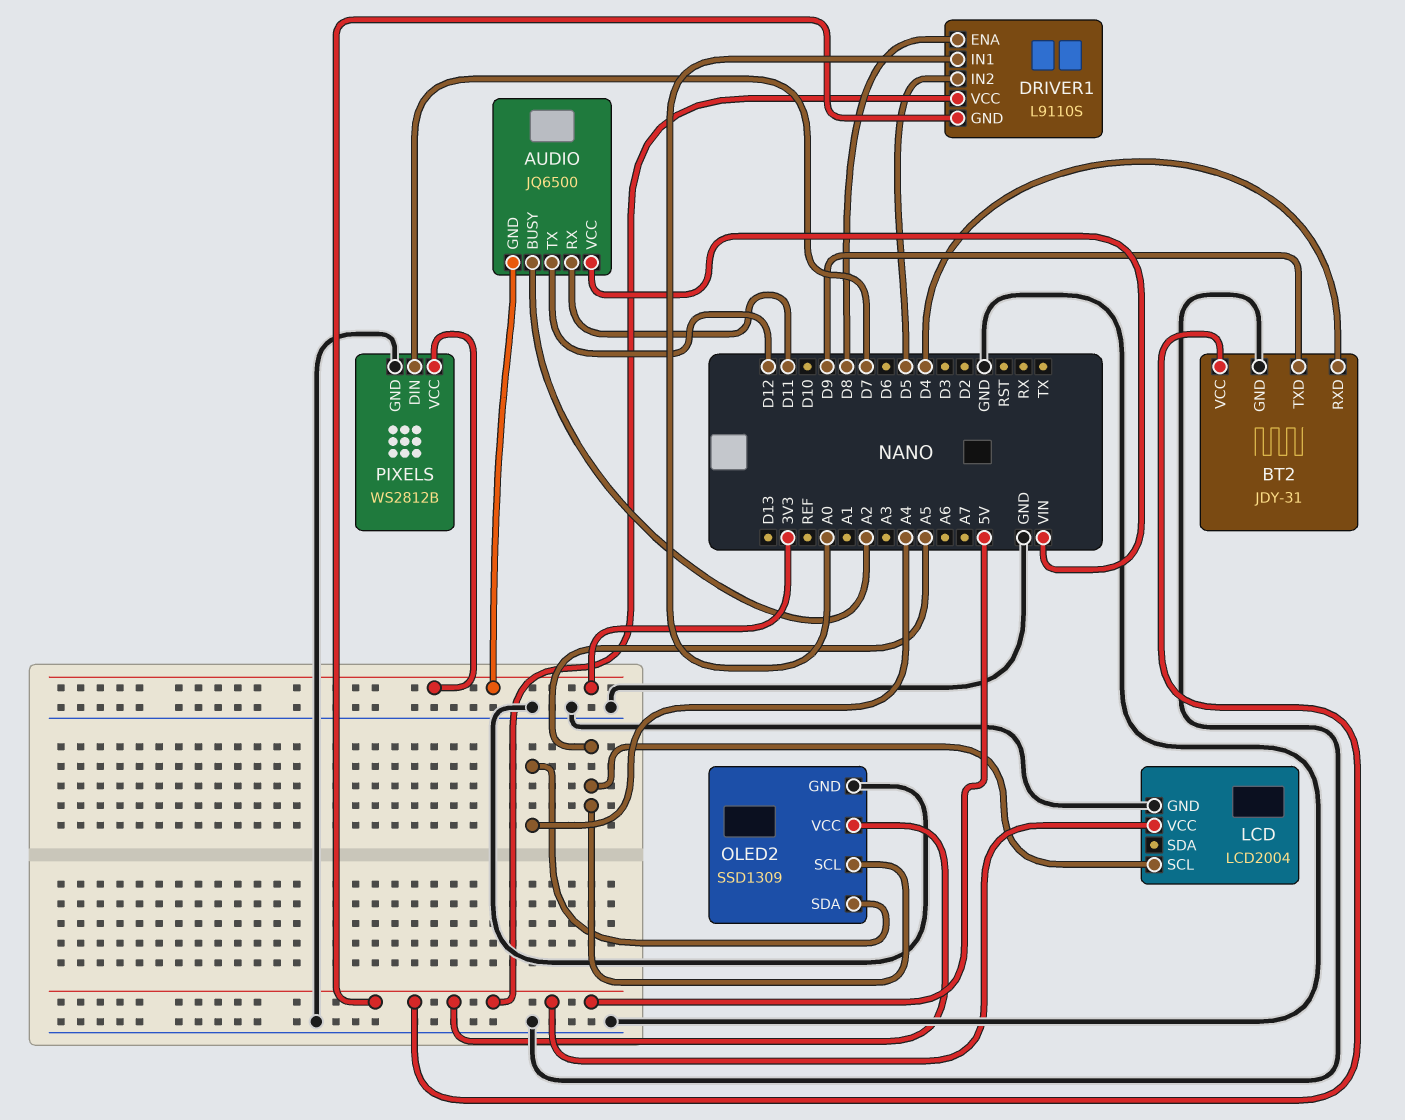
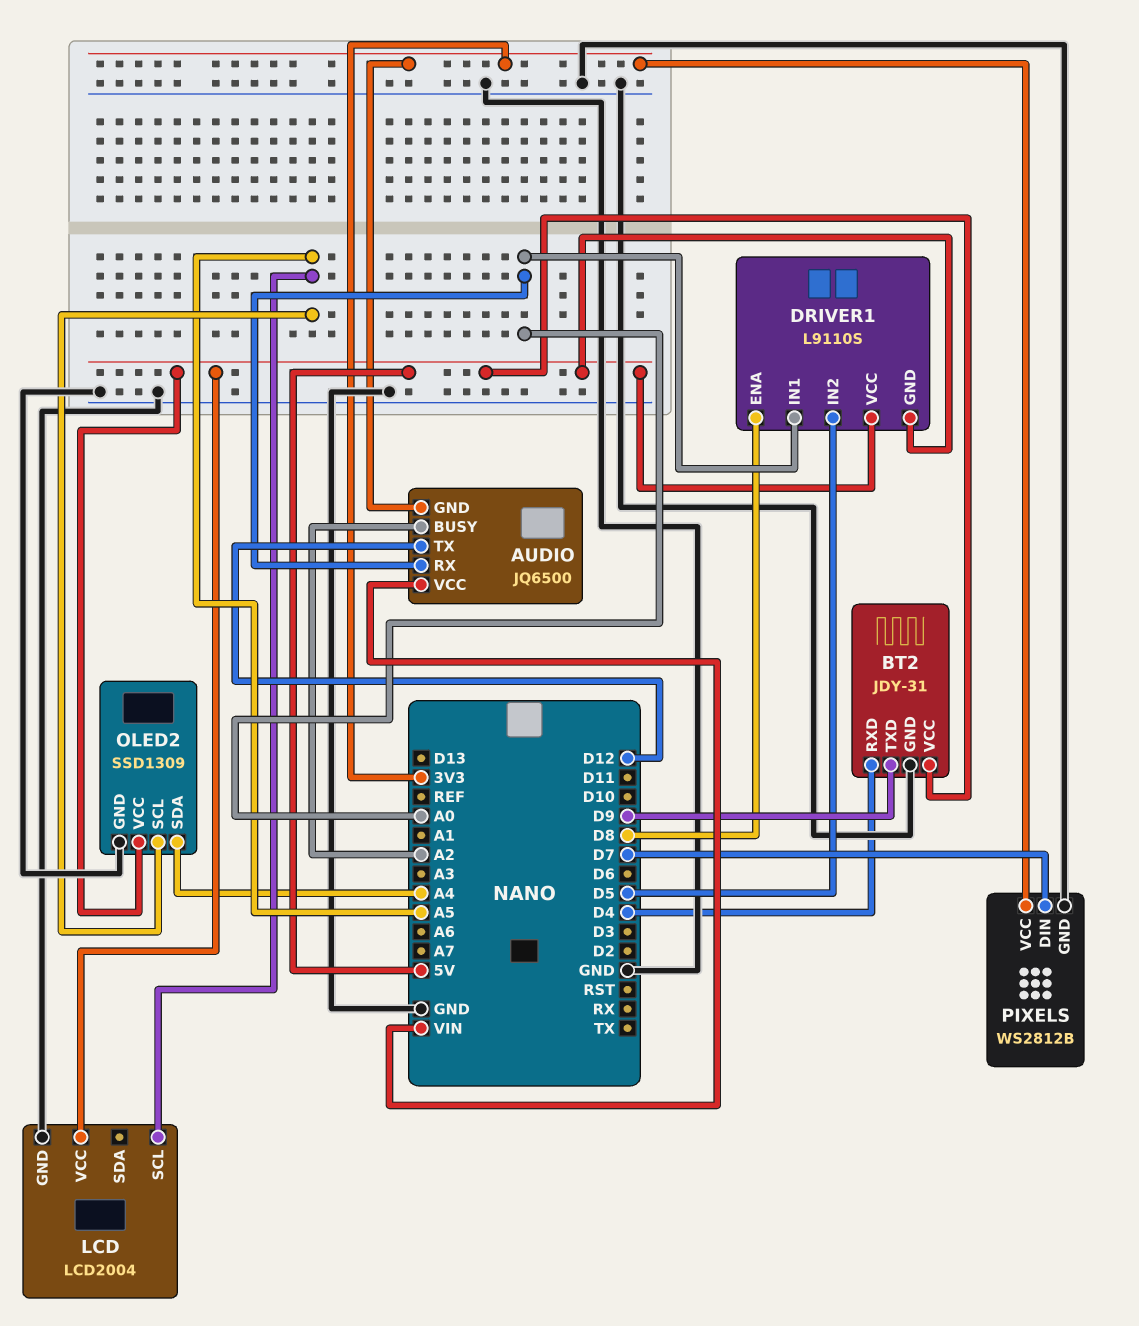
AUDIO pin RX: D11 -> A0

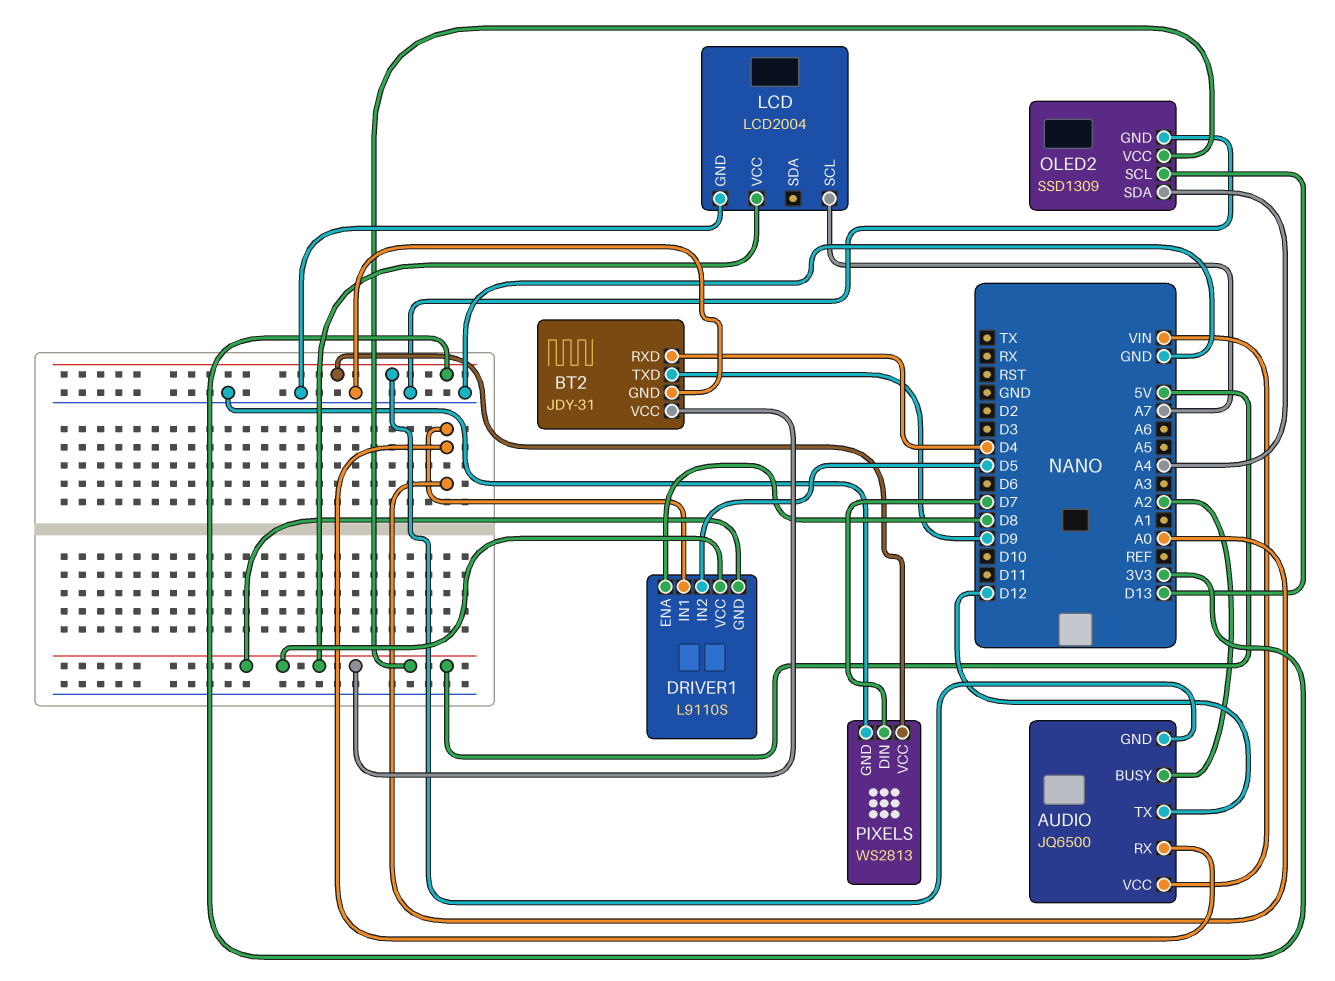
LCD pin SCL: A5 -> A7
OLED2 pin SCL: A5 -> D13
PIXELS: WS2812B -> WS2813

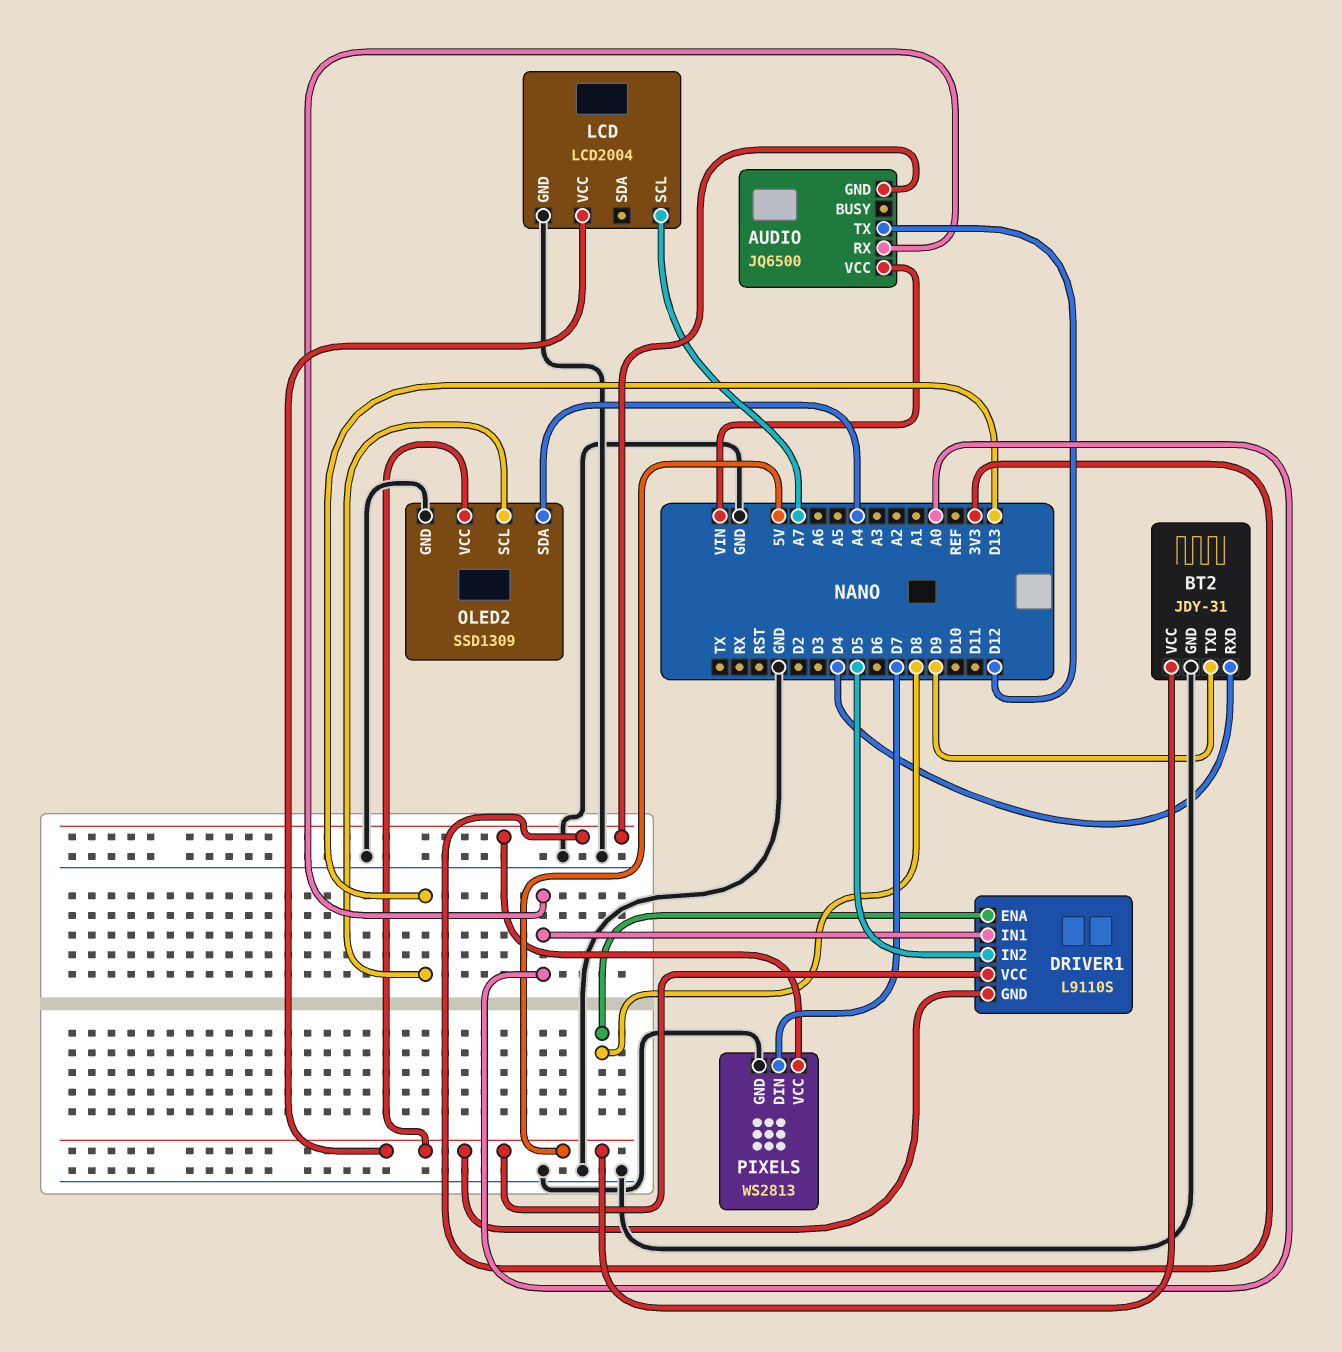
AUDIO pin BUSY: A2 -> none

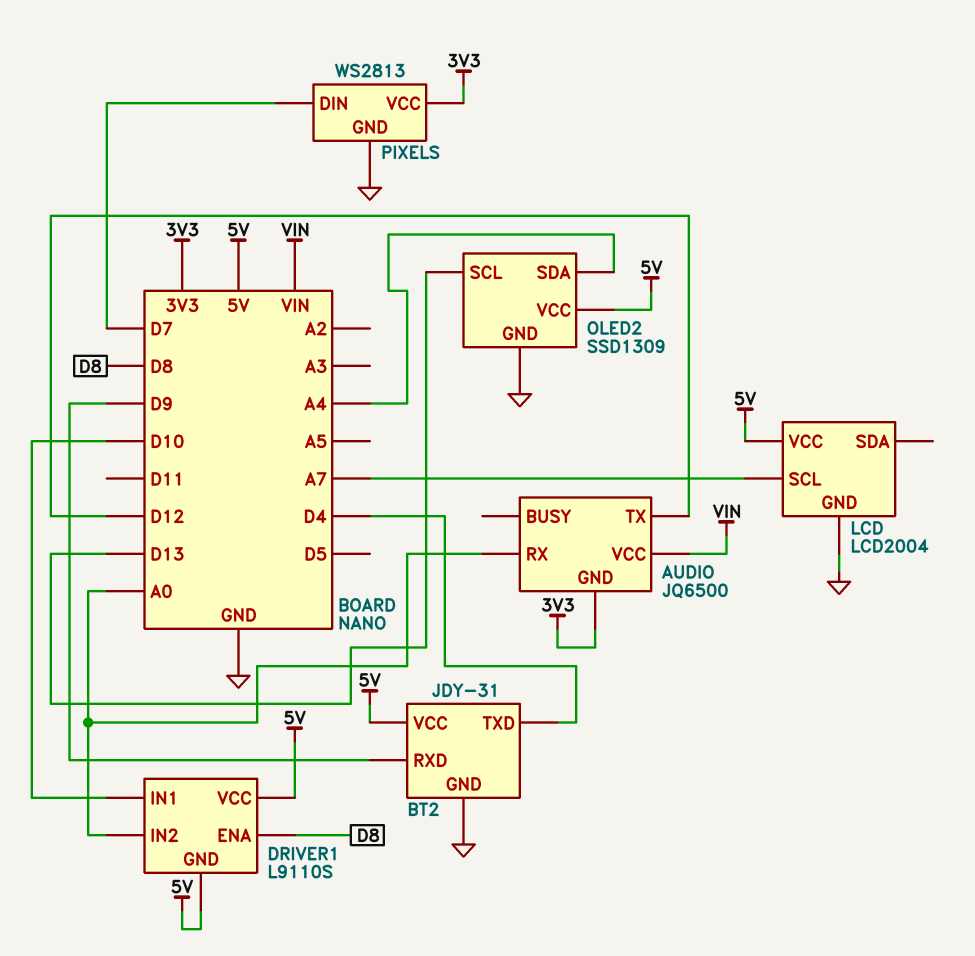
BT2 pin RXD: D4 -> D9
BT2 pin TXD: D9 -> D4
DRIVER1 pin IN1: A0 -> D10
DRIVER1 pin IN2: D5 -> A0

